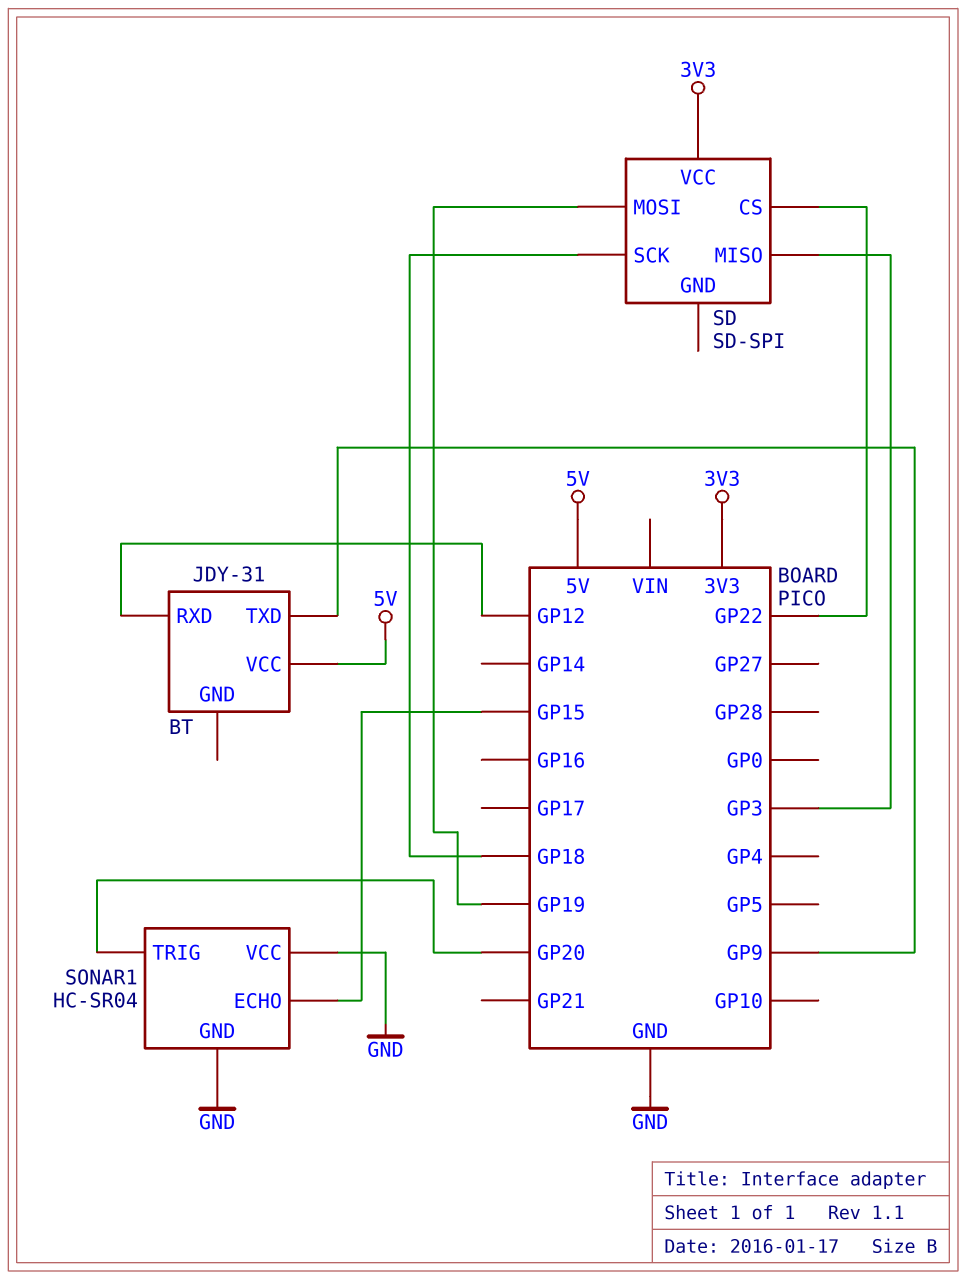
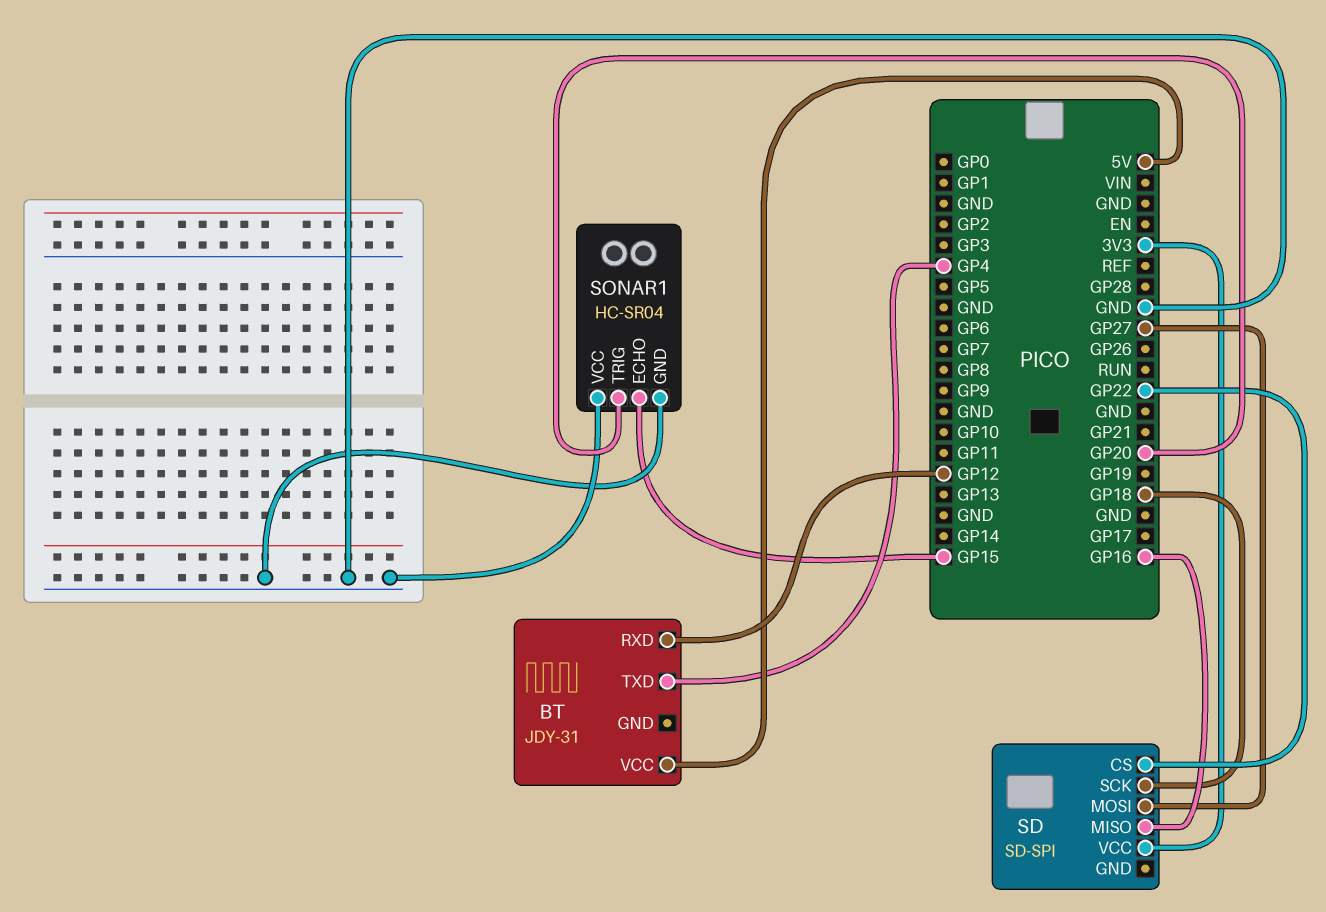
BT pin TXD: GP9 -> GP4
SD pin MISO: GP3 -> GP16
SD pin MOSI: GP19 -> GP27

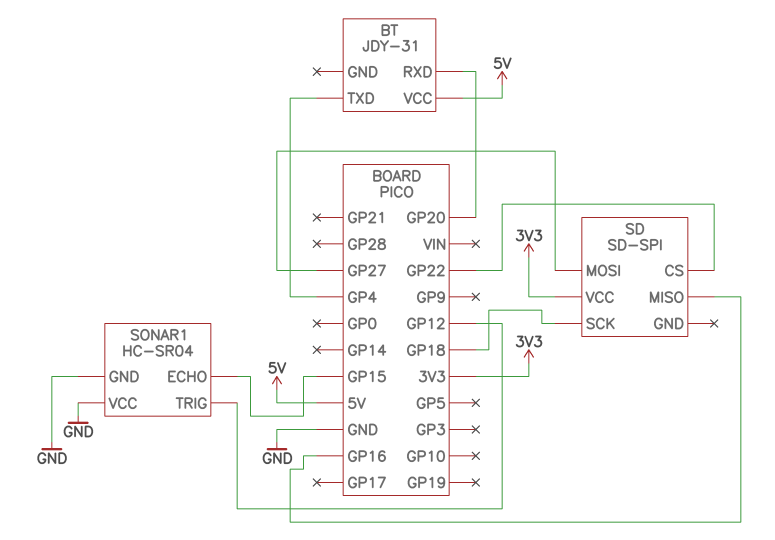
BT pin RXD: GP12 -> GP20
SONAR1 pin TRIG: GP20 -> GP12

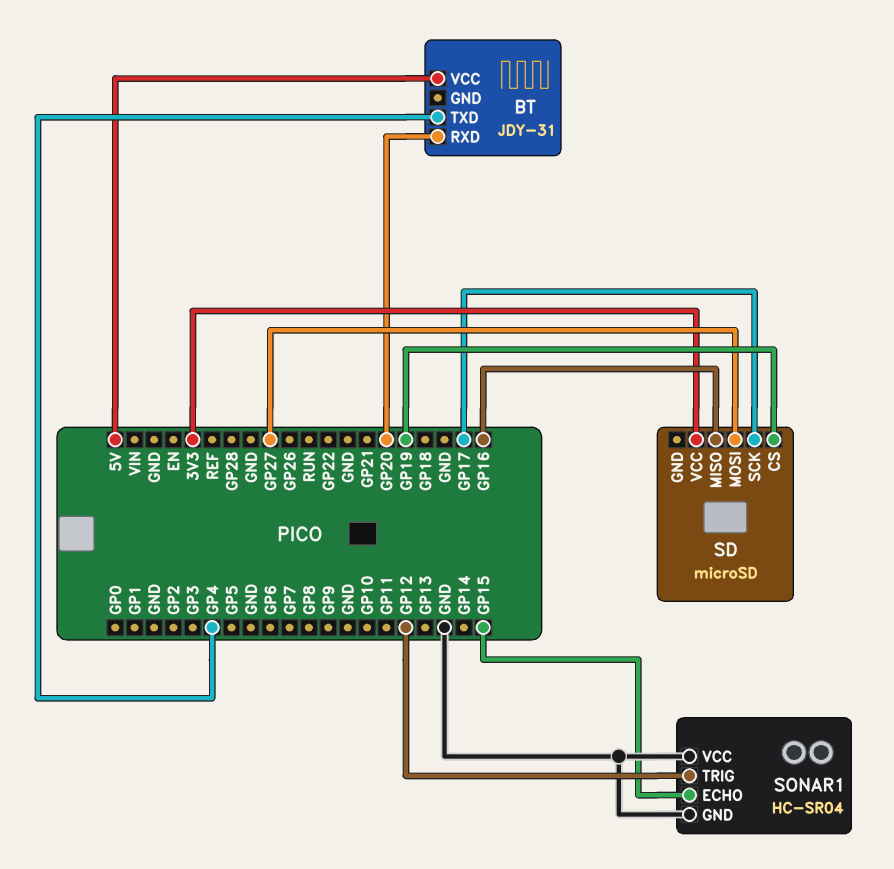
SD: SD-SPI -> microSD
SD pin CS: GP22 -> GP19
SD pin SCK: GP18 -> GP17

